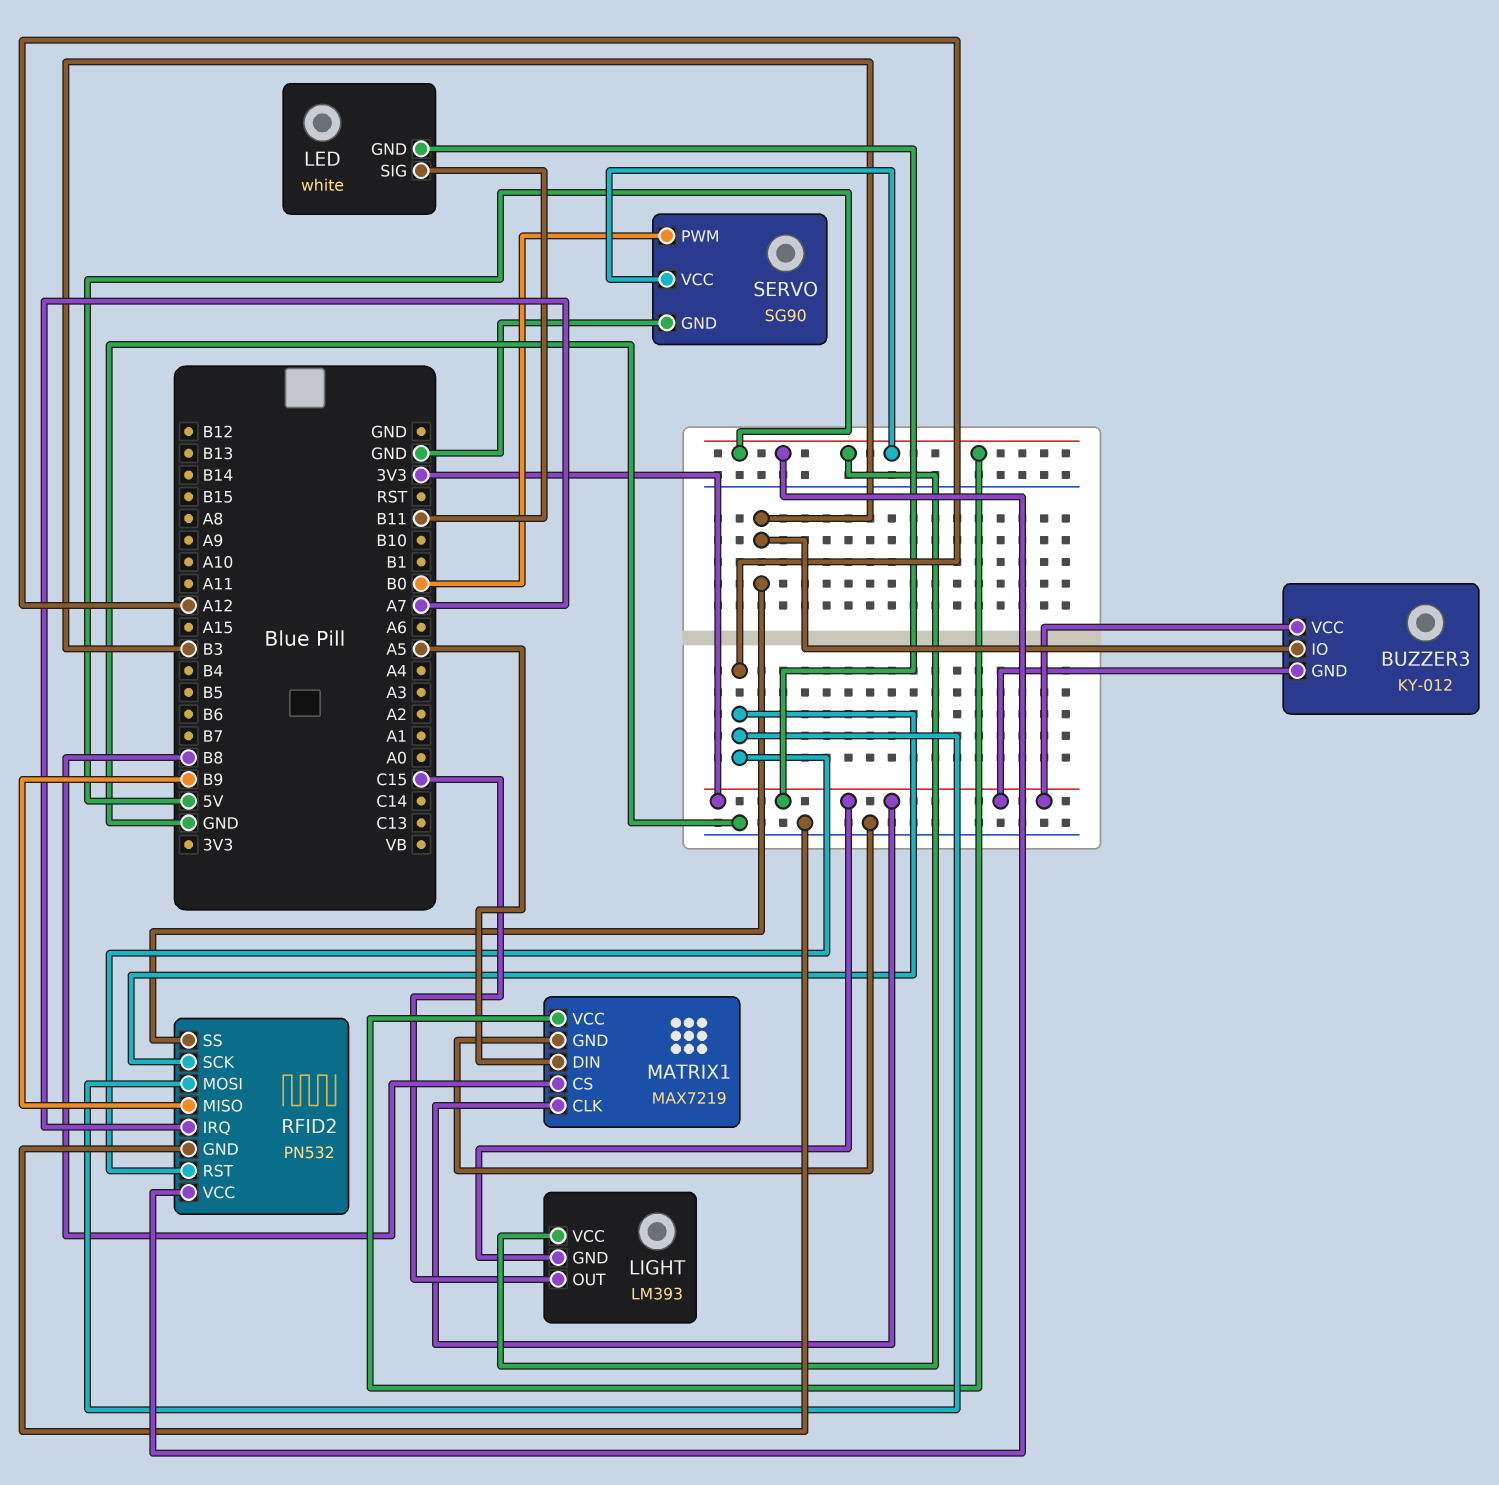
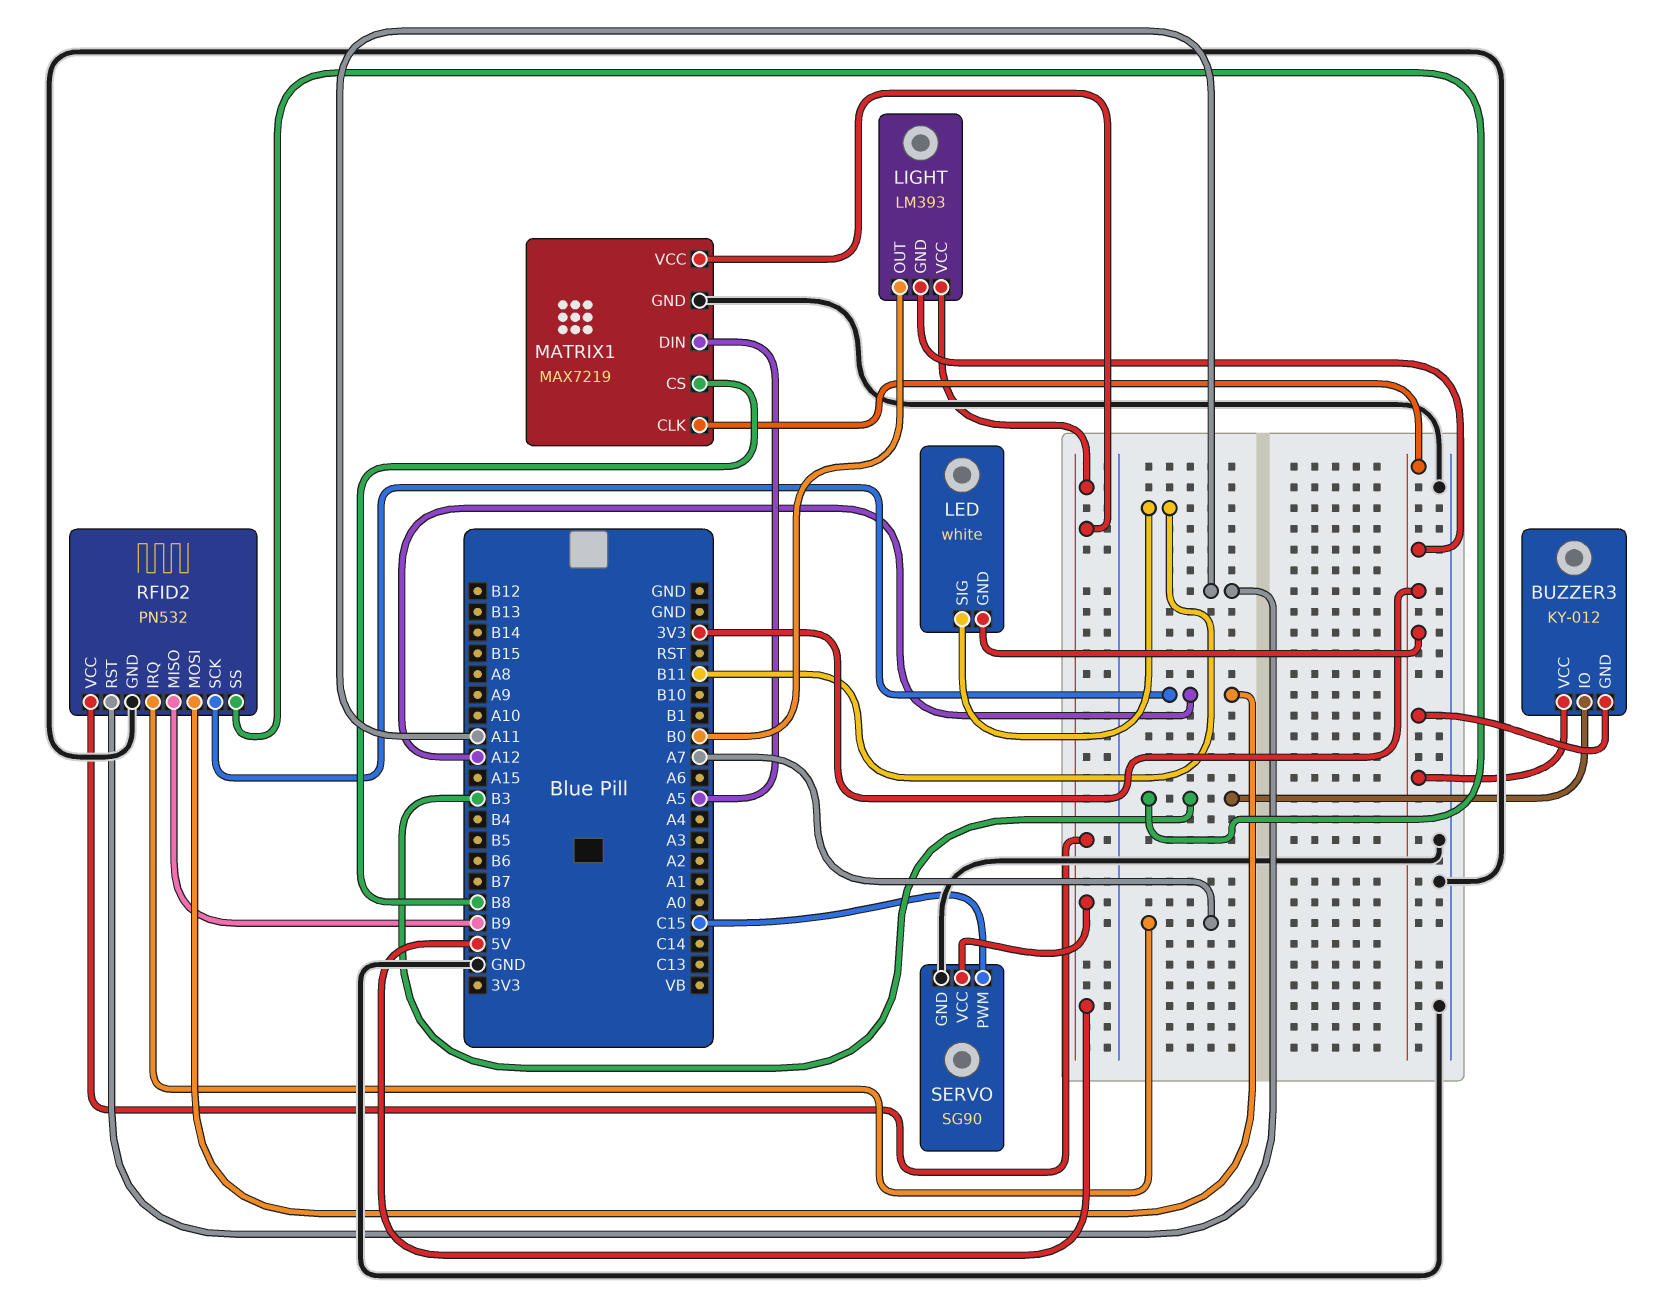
LIGHT pin OUT: C15 -> B0
RFID2 pin RST: A12 -> A11
SERVO pin PWM: B0 -> C15

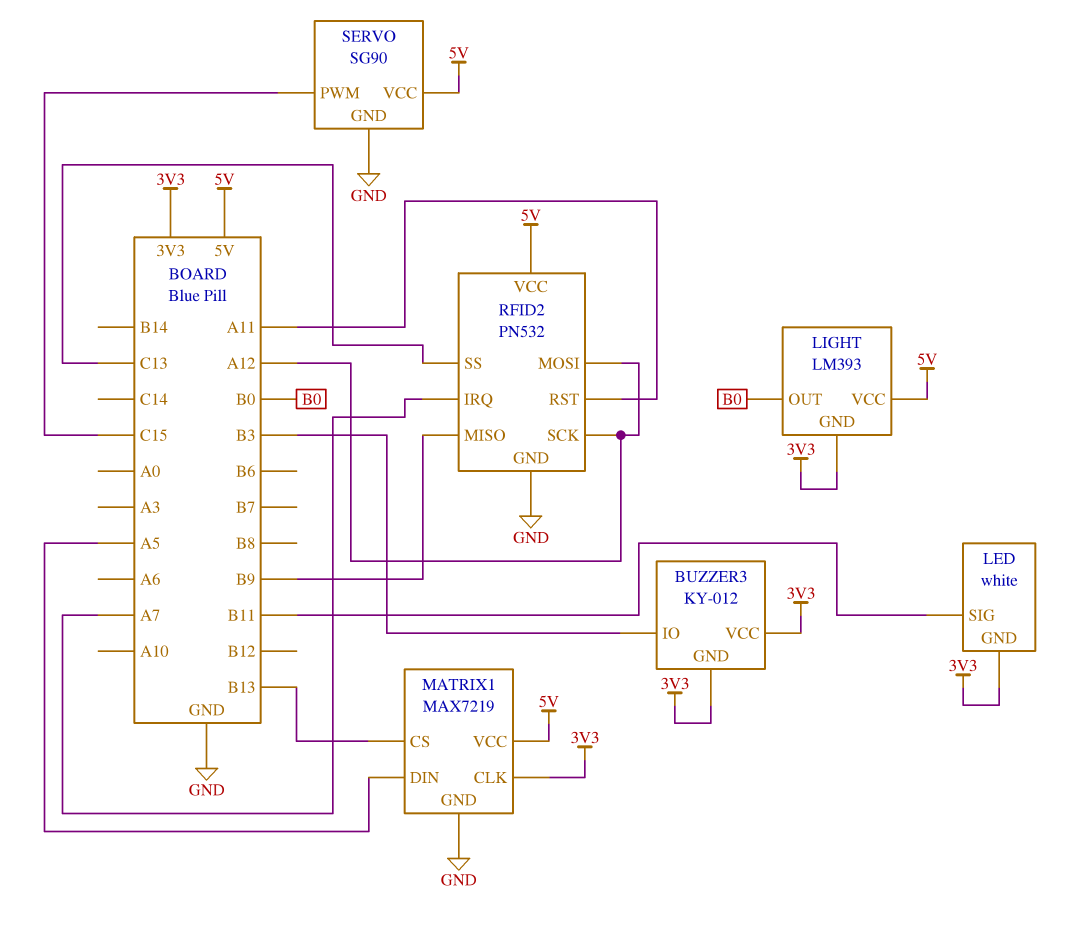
MATRIX1 pin CS: B8 -> B13
RFID2 pin SS: B3 -> C13

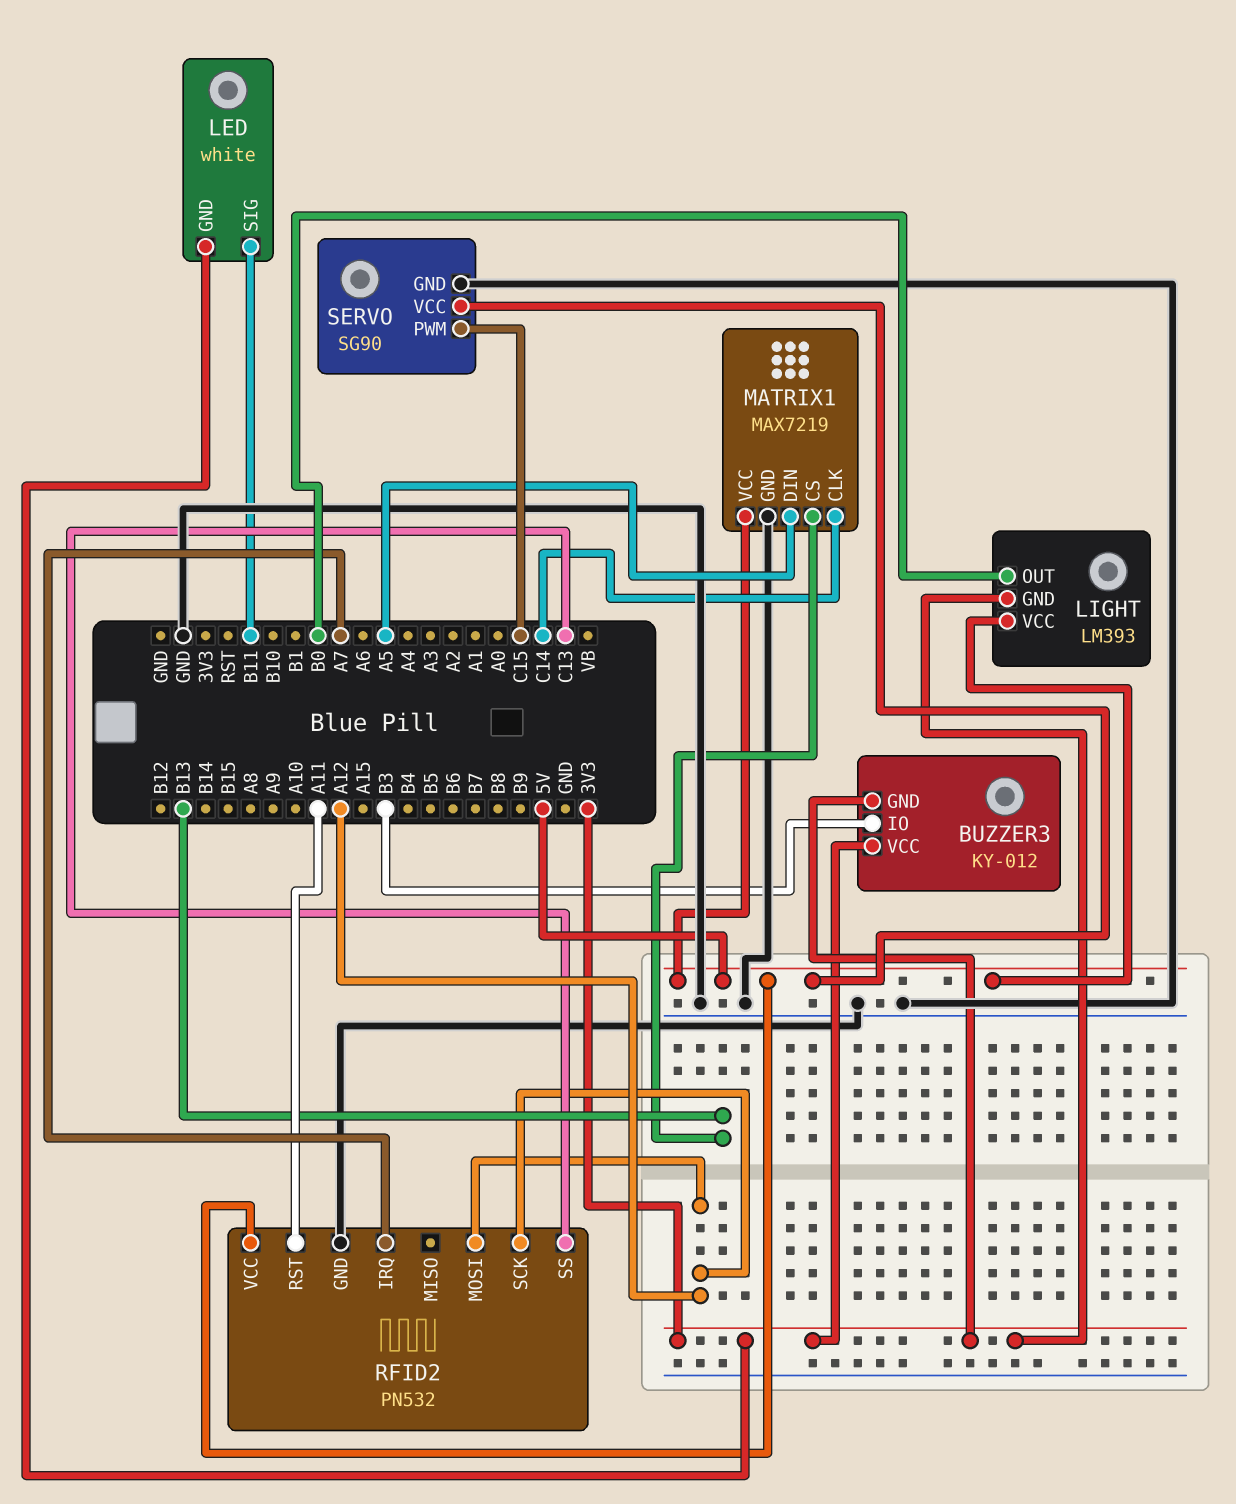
MATRIX1 pin CLK: 3V3 -> C14
RFID2 pin MISO: B9 -> none

